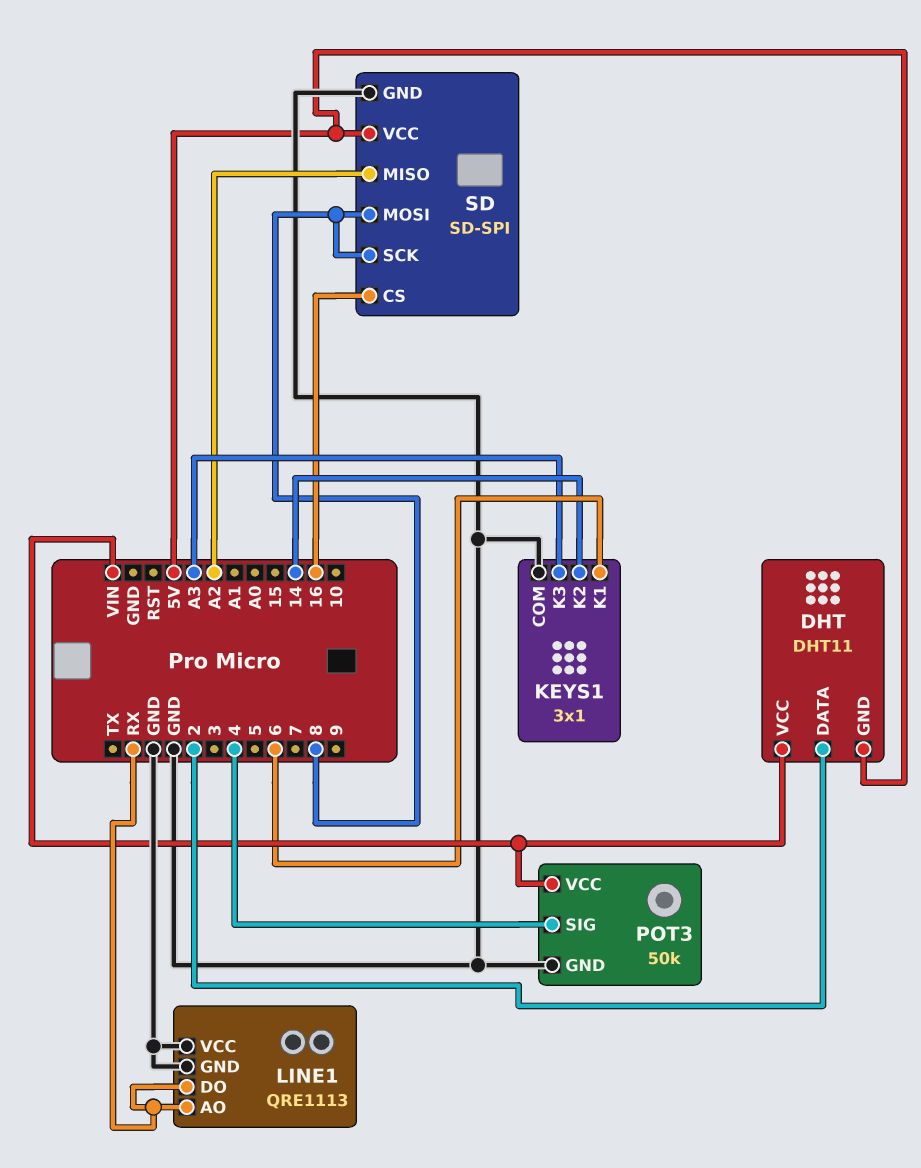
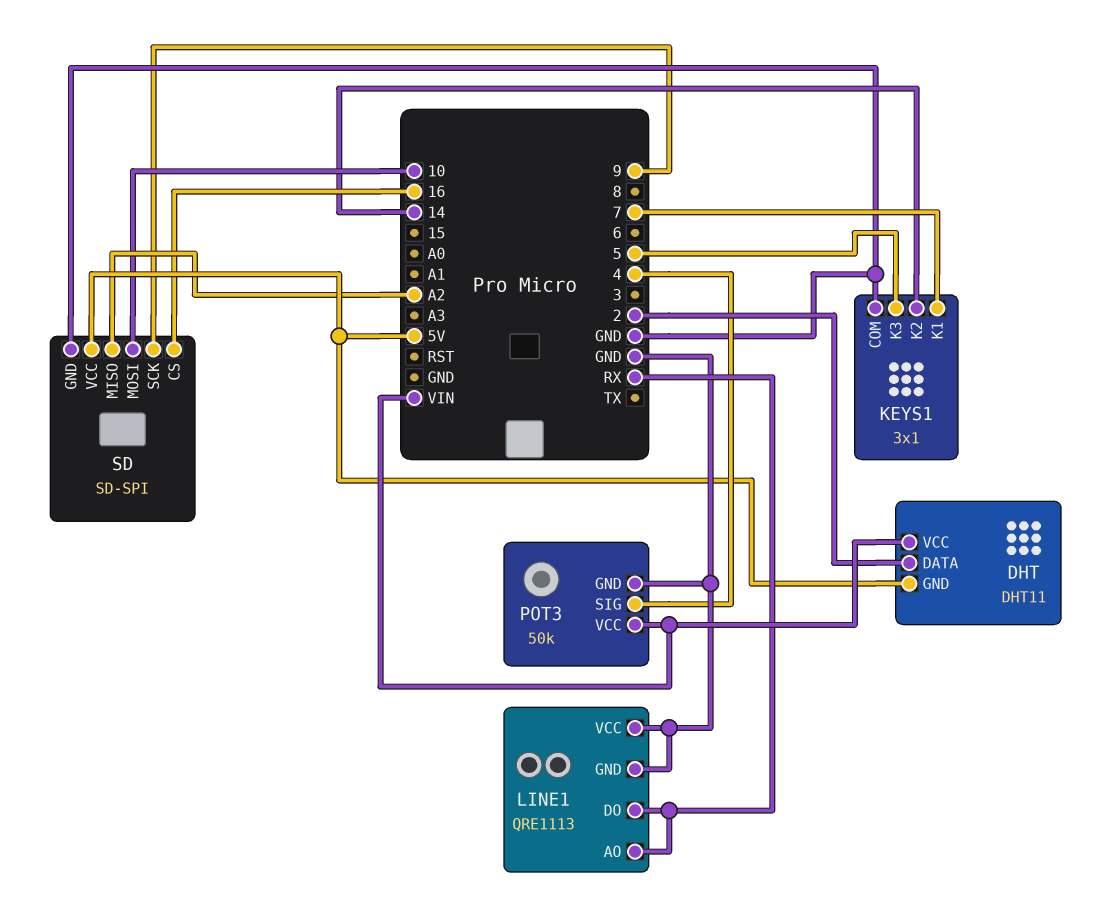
KEYS1 pin K1: 6 -> 7
KEYS1 pin K3: A3 -> 5
SD pin MOSI: 8 -> 10
SD pin SCK: 8 -> 9

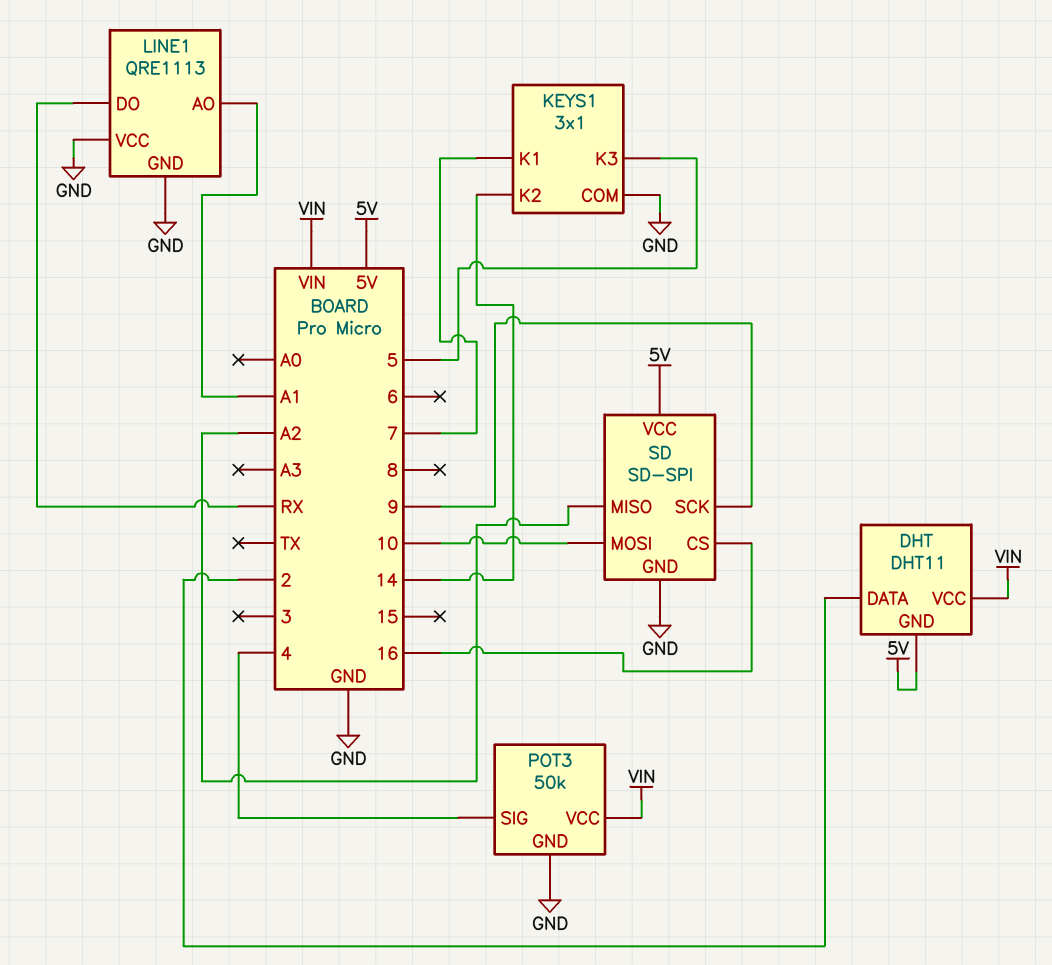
LINE1 pin AO: RX -> A1

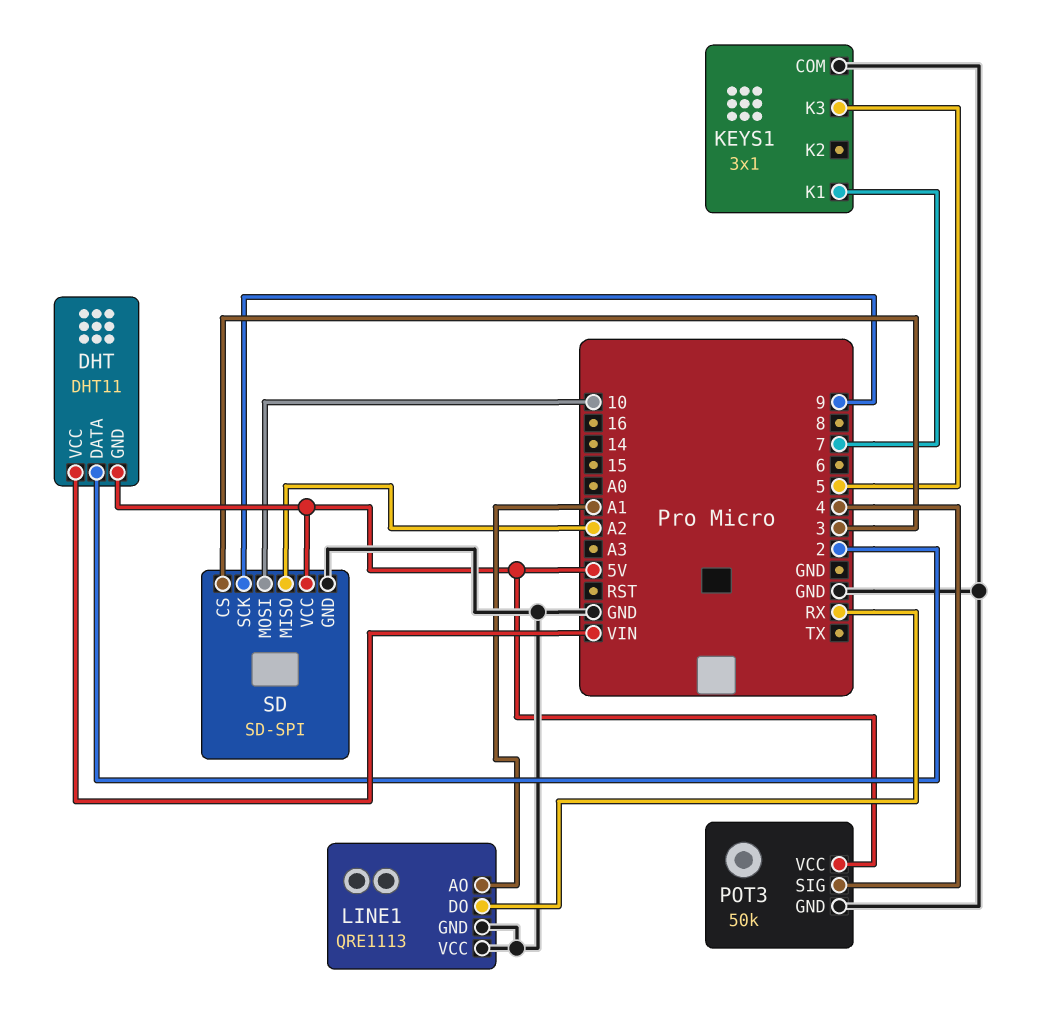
KEYS1 pin K2: 14 -> none
POT3 pin VCC: VIN -> 5V
SD pin CS: 16 -> 3

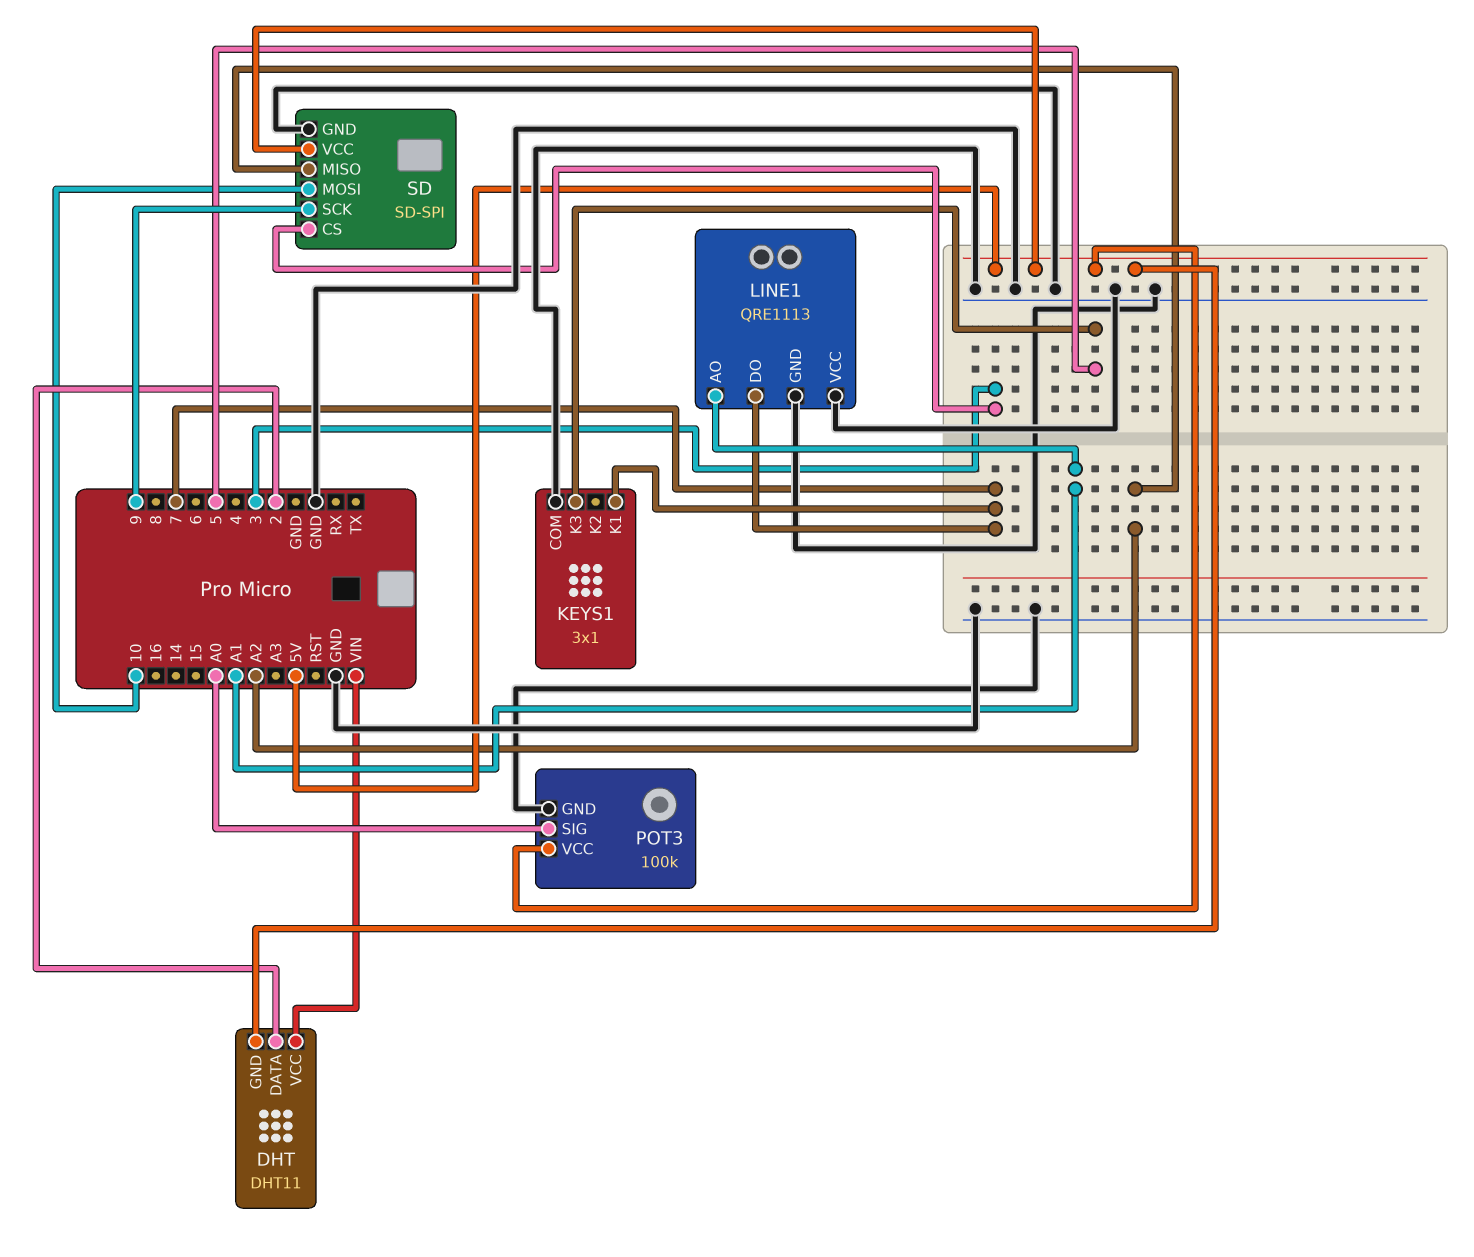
LINE1 pin DO: RX -> 7
POT3: 50k -> 100k
POT3 pin SIG: 4 -> A0

